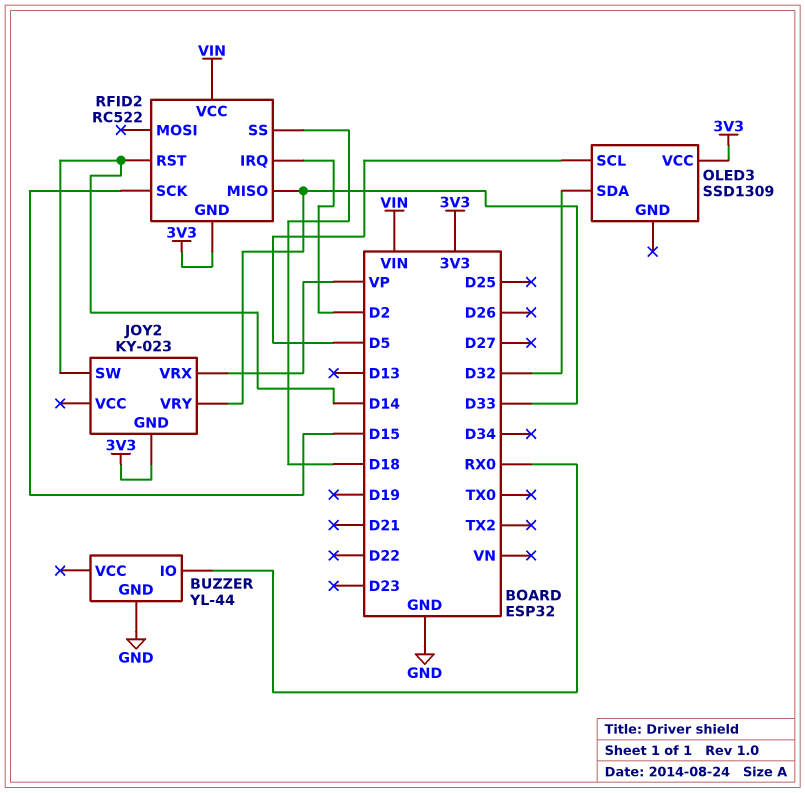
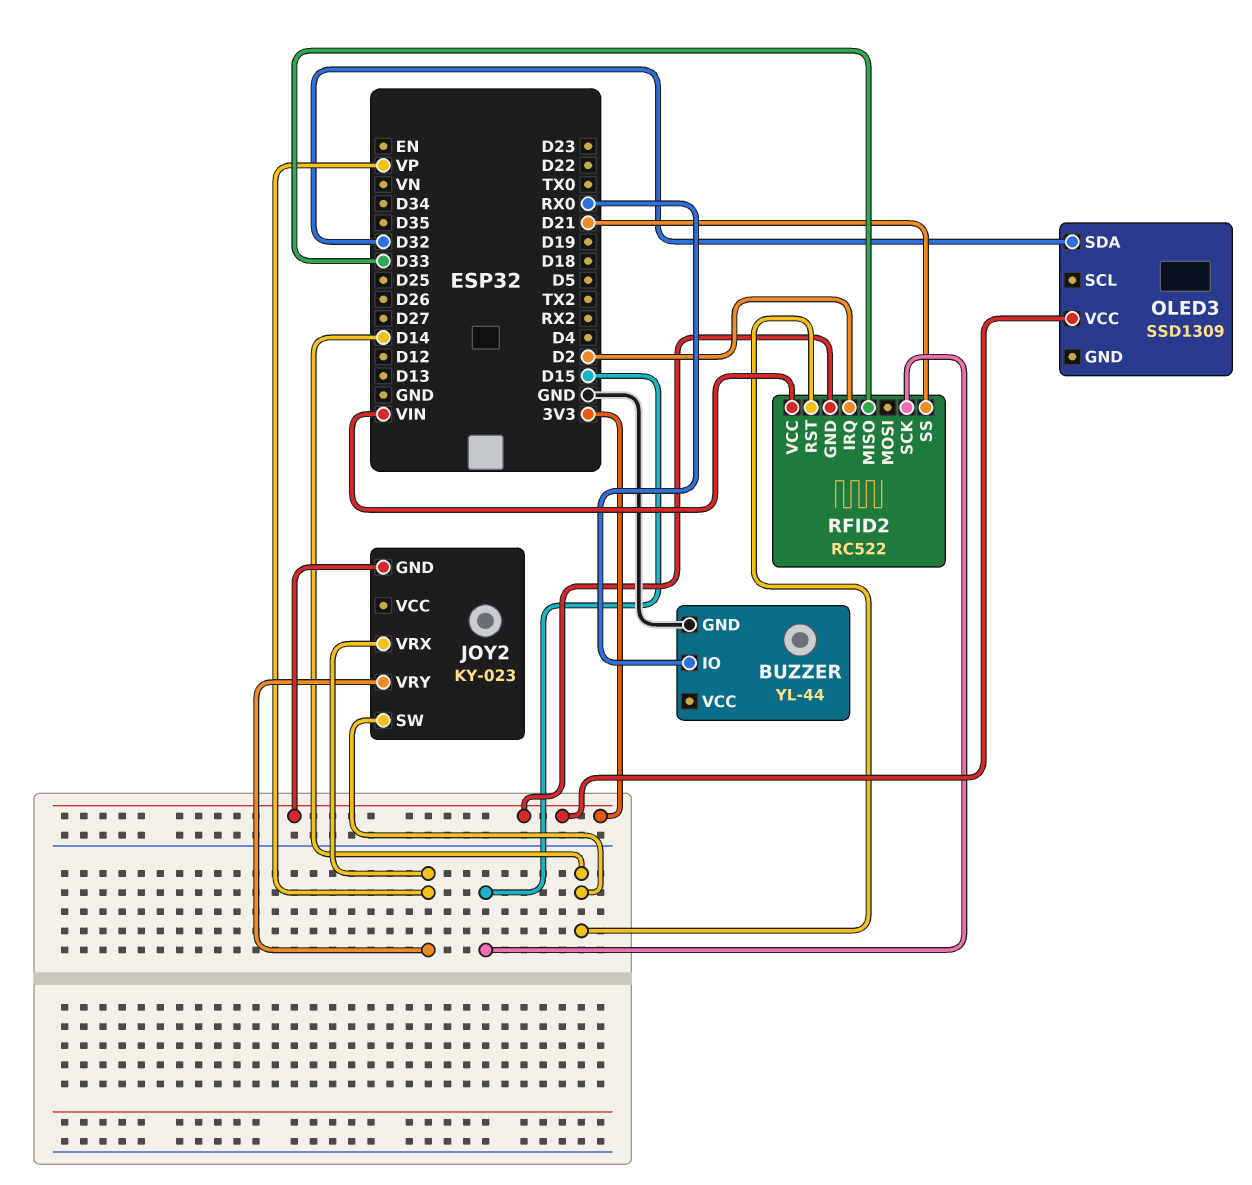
JOY2 pin VRY: D33 -> VP
OLED3 pin SCL: D5 -> none
RFID2 pin SS: D18 -> D21

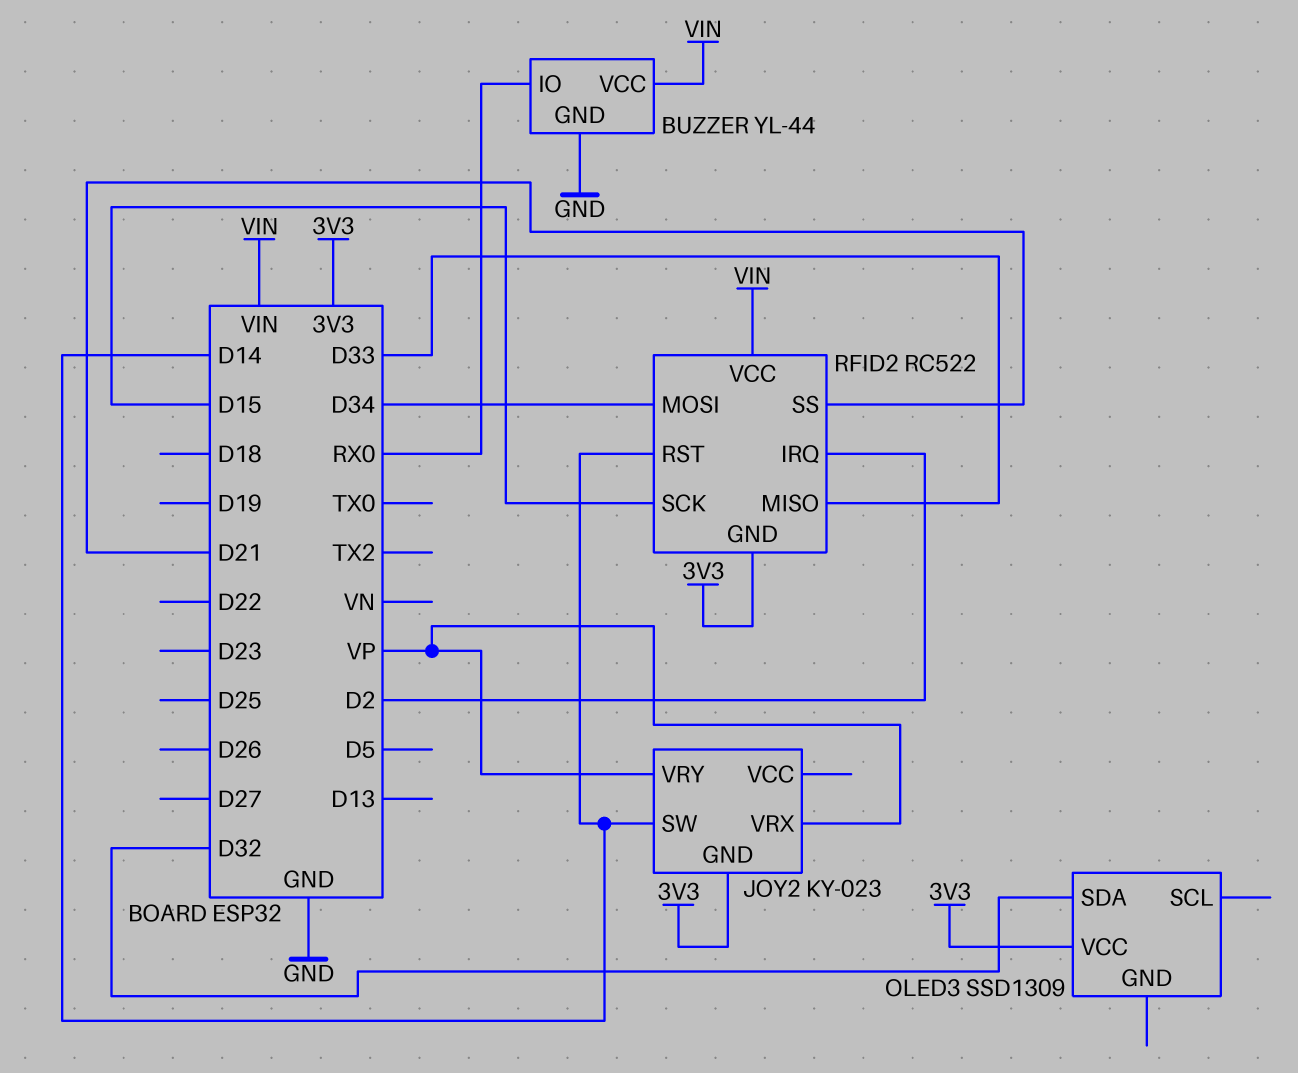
BUZZER pin VCC: none -> VIN
RFID2 pin MOSI: none -> D34

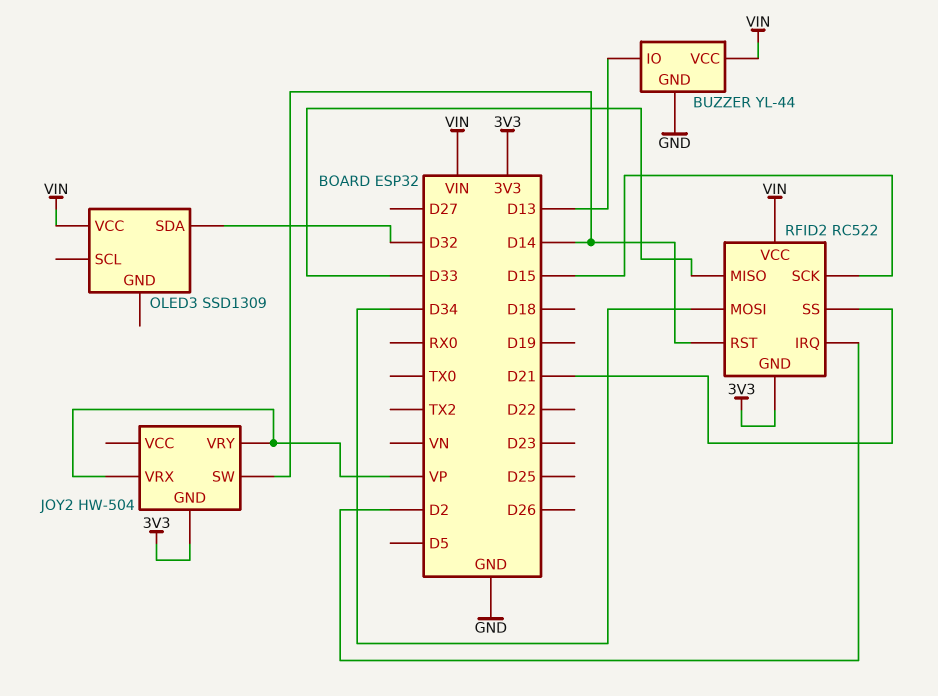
BUZZER pin IO: RX0 -> D13
JOY2: KY-023 -> HW-504
OLED3 pin VCC: 3V3 -> VIN

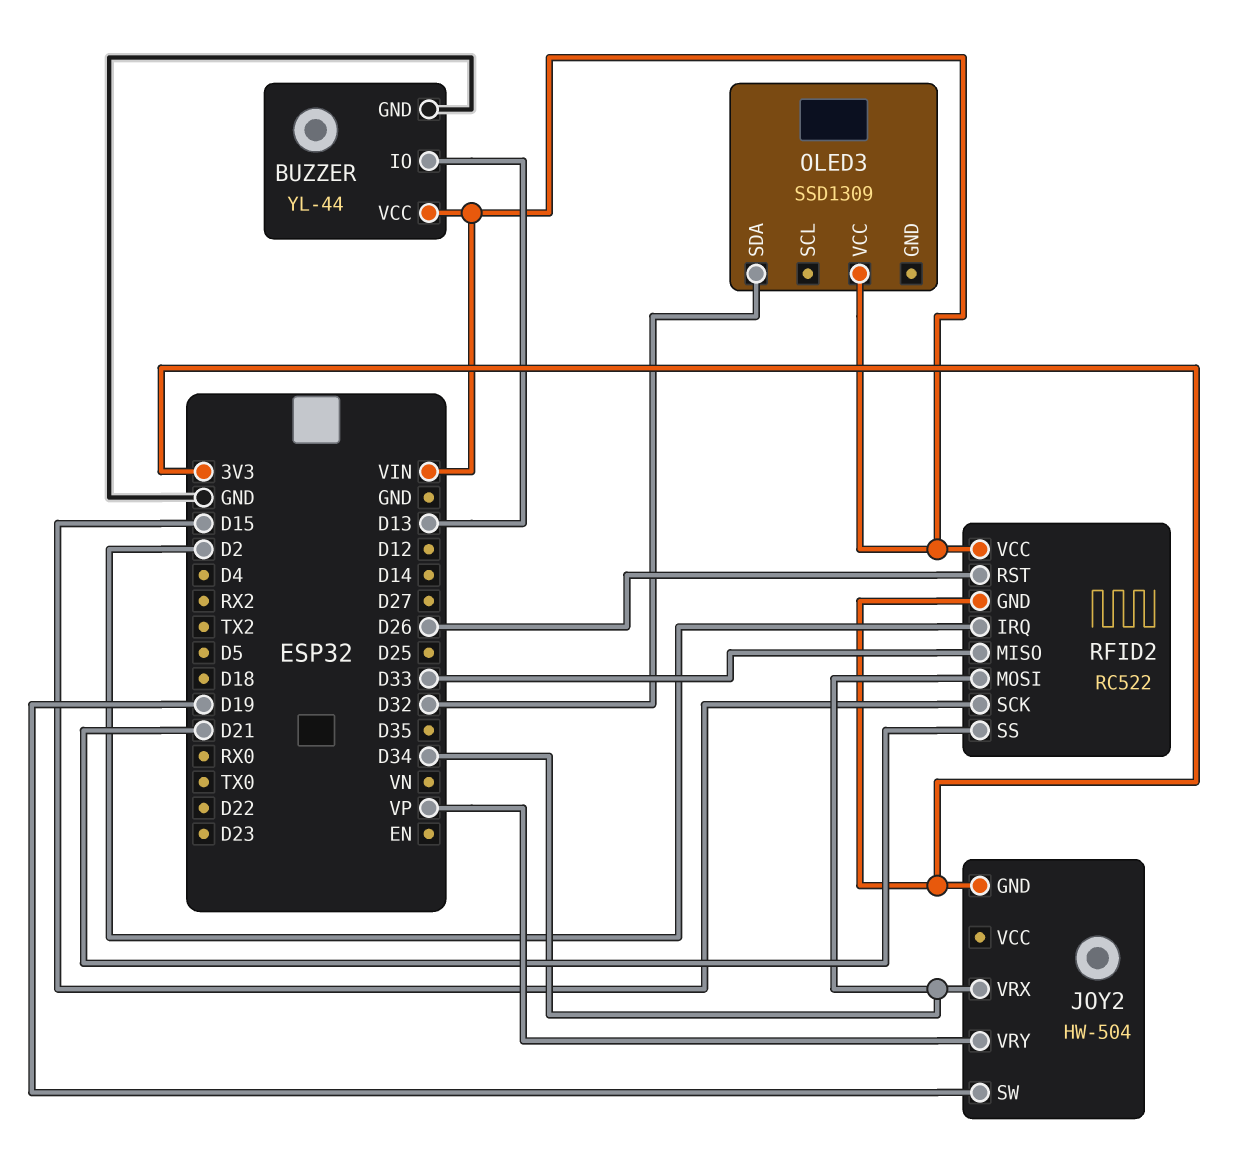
JOY2 pin SW: D14 -> D19
JOY2 pin VRX: VP -> D34
RFID2 pin RST: D14 -> D26

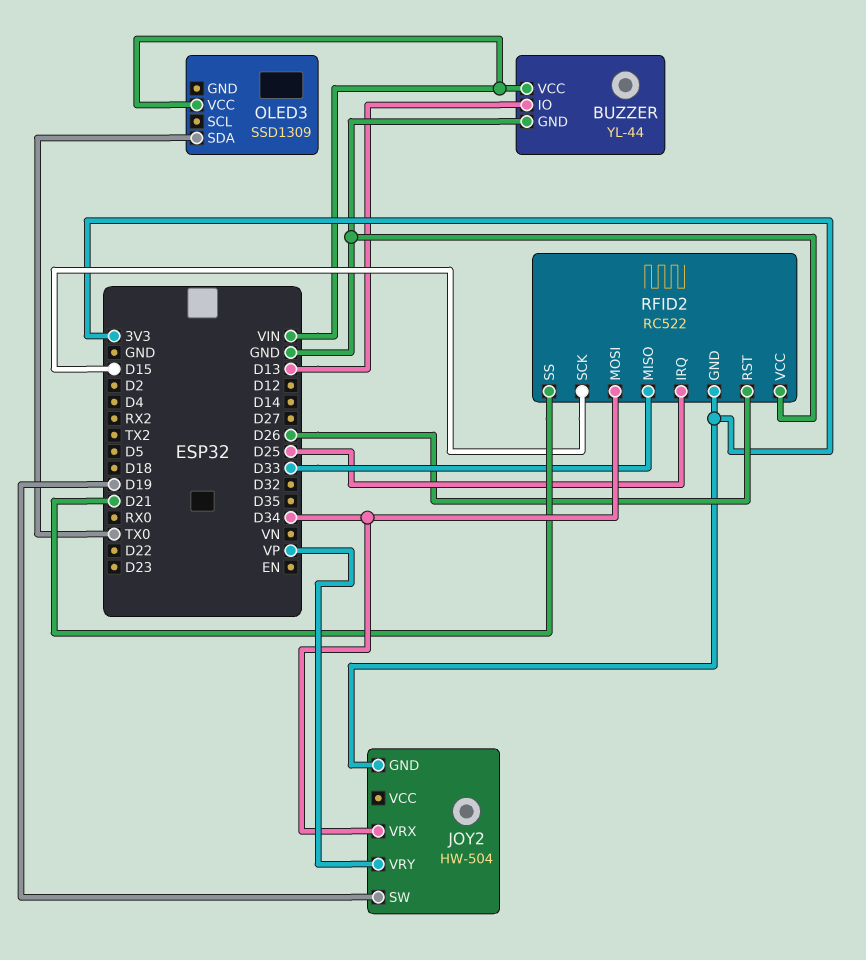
OLED3 pin SDA: D32 -> TX0
RFID2 pin IRQ: D2 -> D25
RFID2 pin VCC: VIN -> GND

